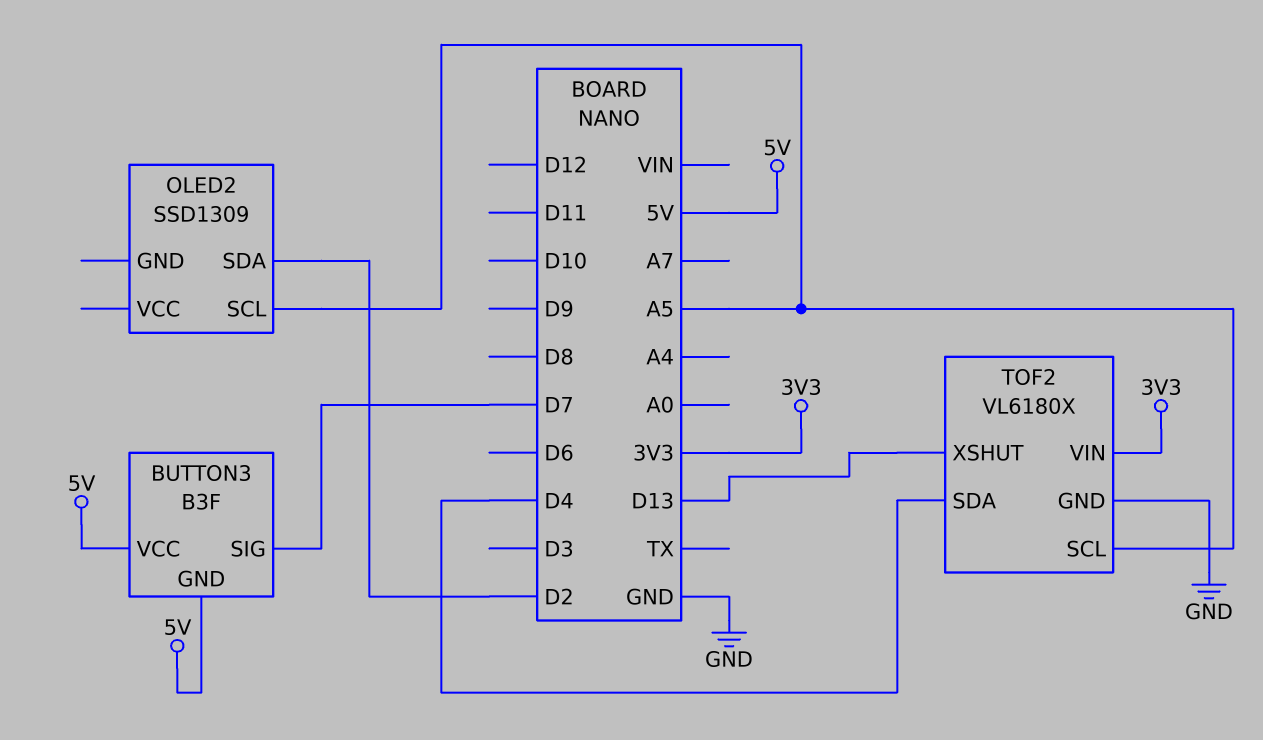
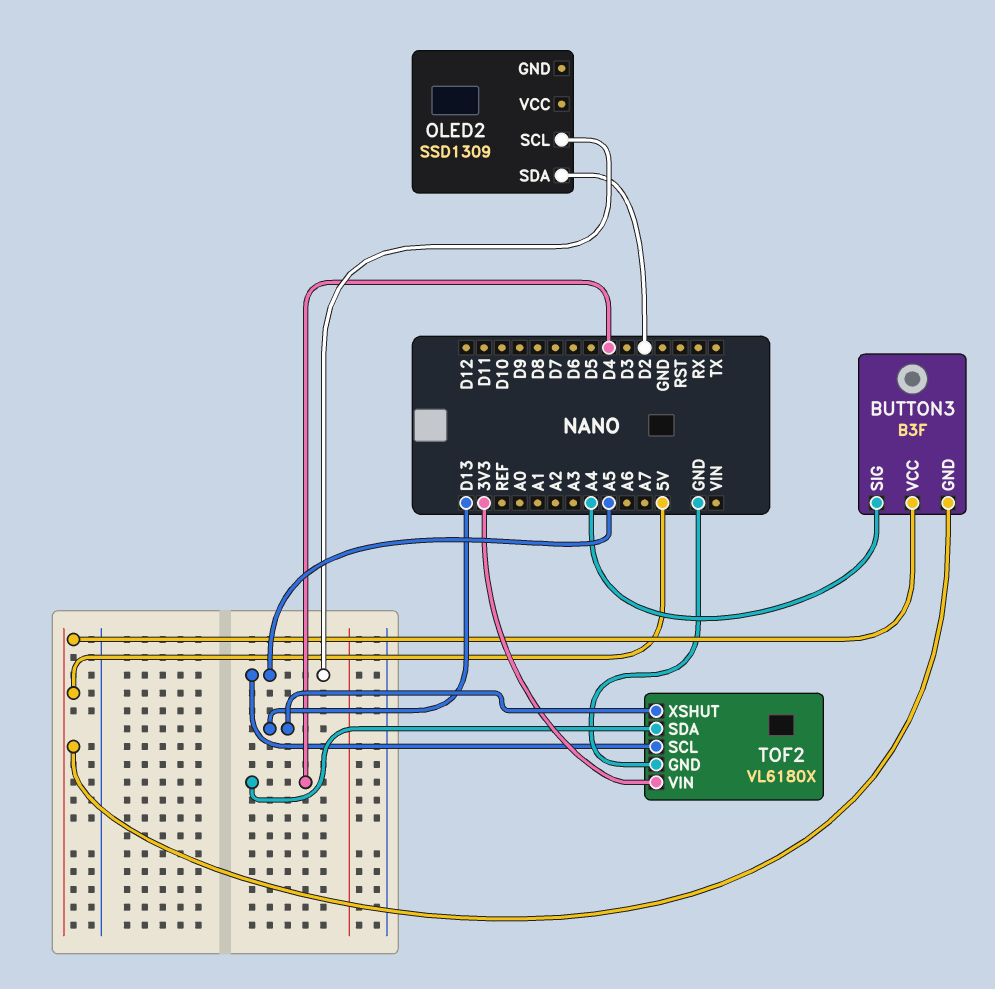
BUTTON3 pin SIG: D7 -> A4

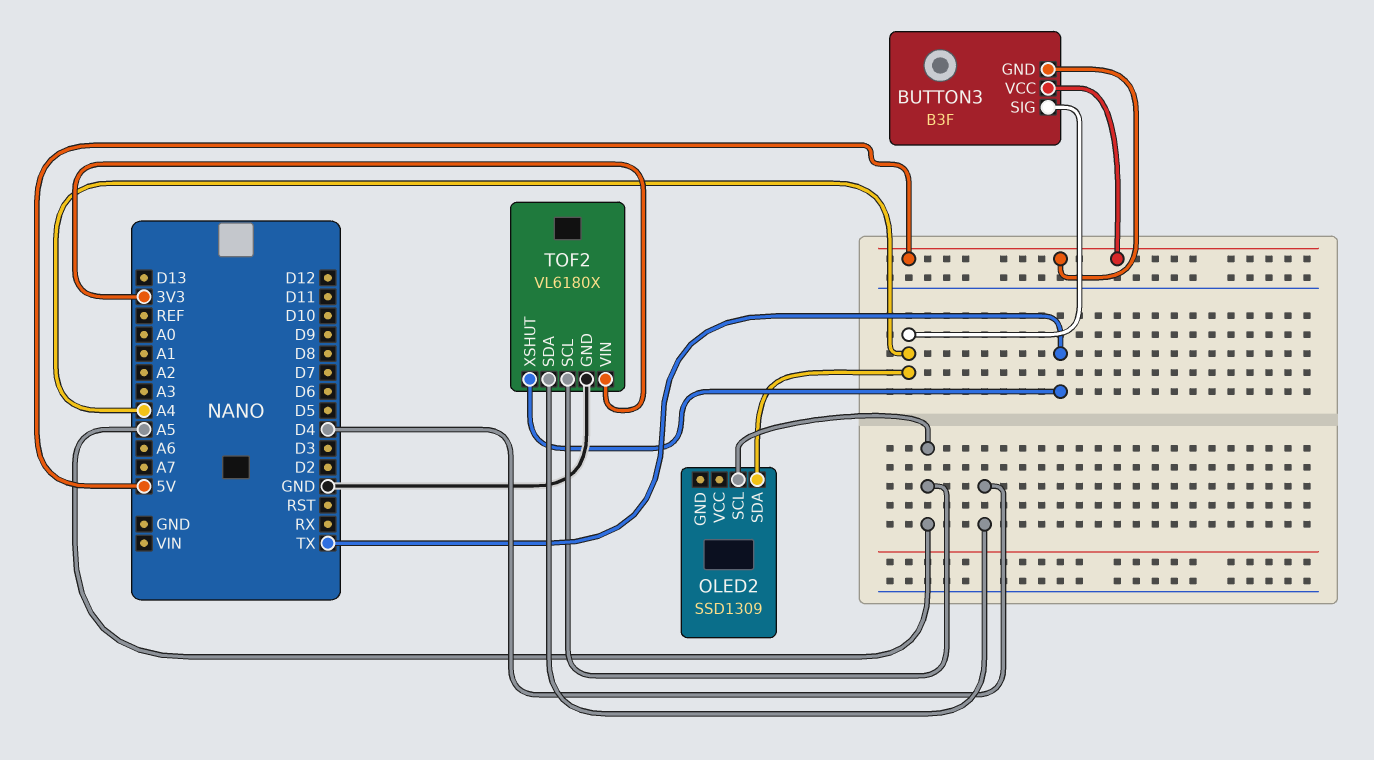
OLED2 pin SDA: D2 -> A4
TOF2 pin XSHUT: D13 -> TX

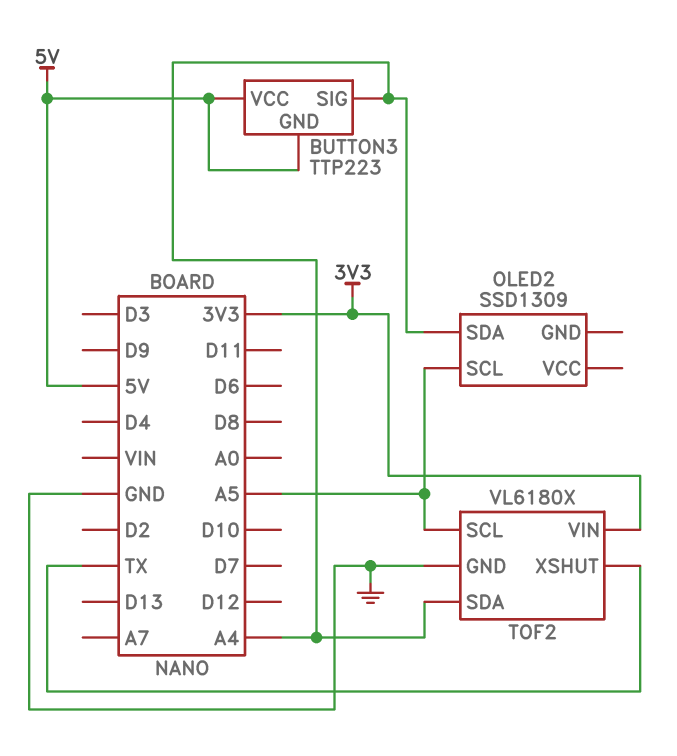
BUTTON3: B3F -> TTP223
TOF2 pin SDA: D4 -> A4

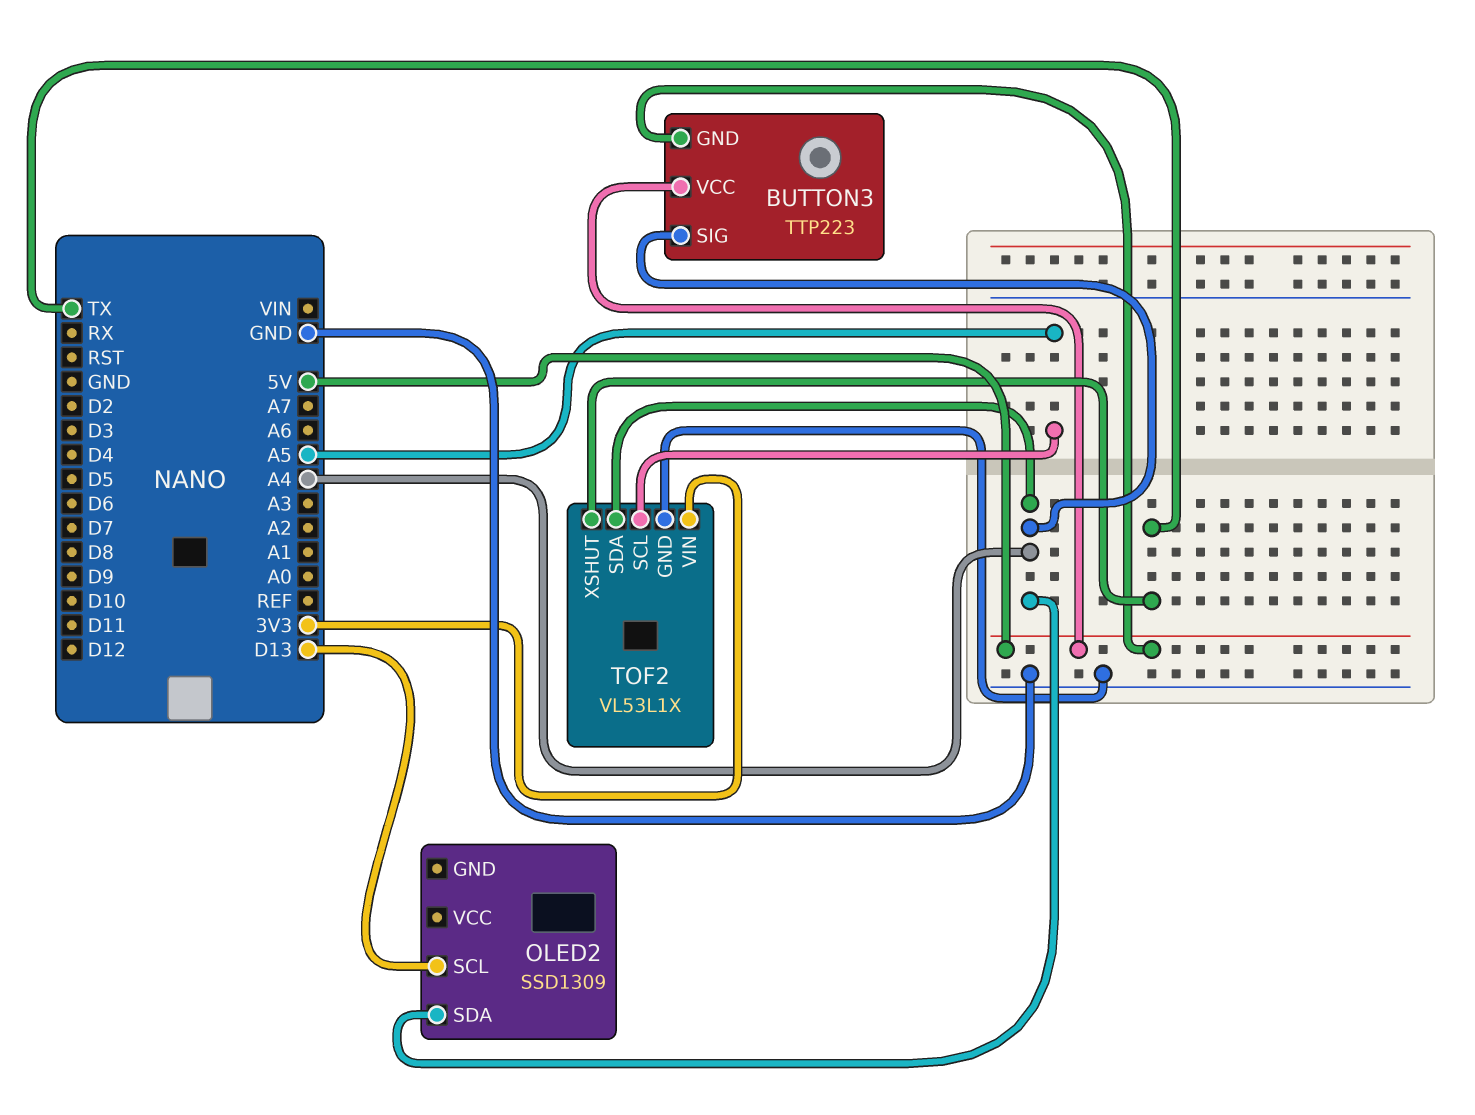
OLED2 pin SCL: A5 -> D13
TOF2: VL6180X -> VL53L1X

